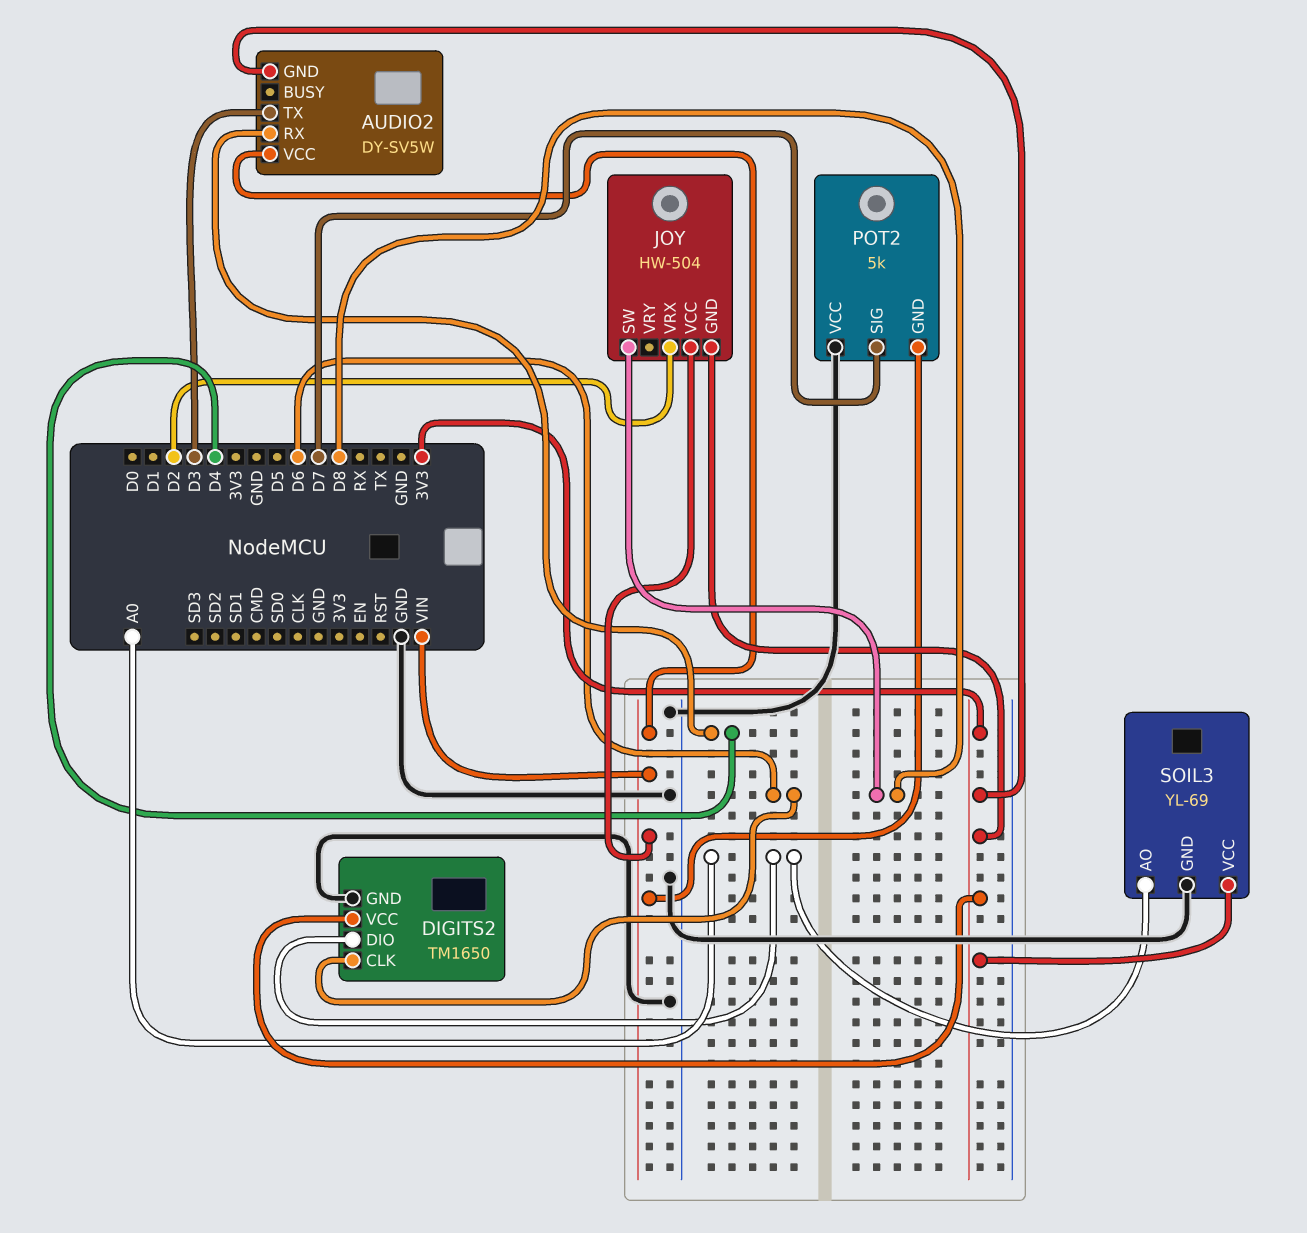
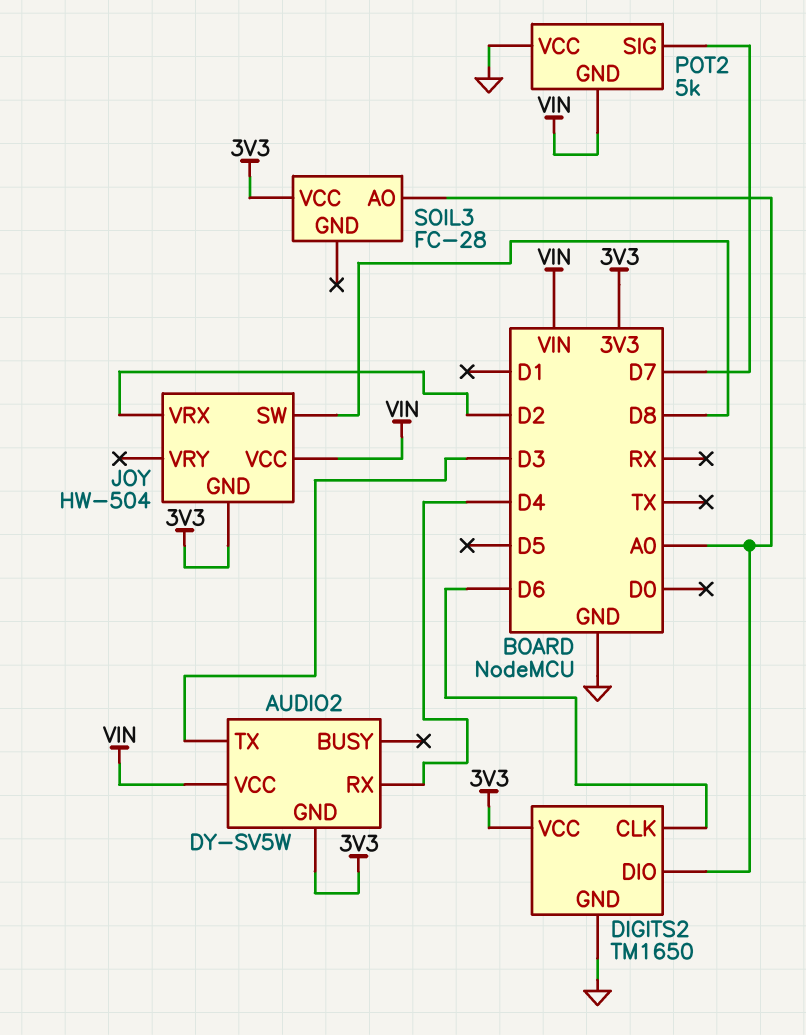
SOIL3: YL-69 -> FC-28
SOIL3 pin GND: GND -> none

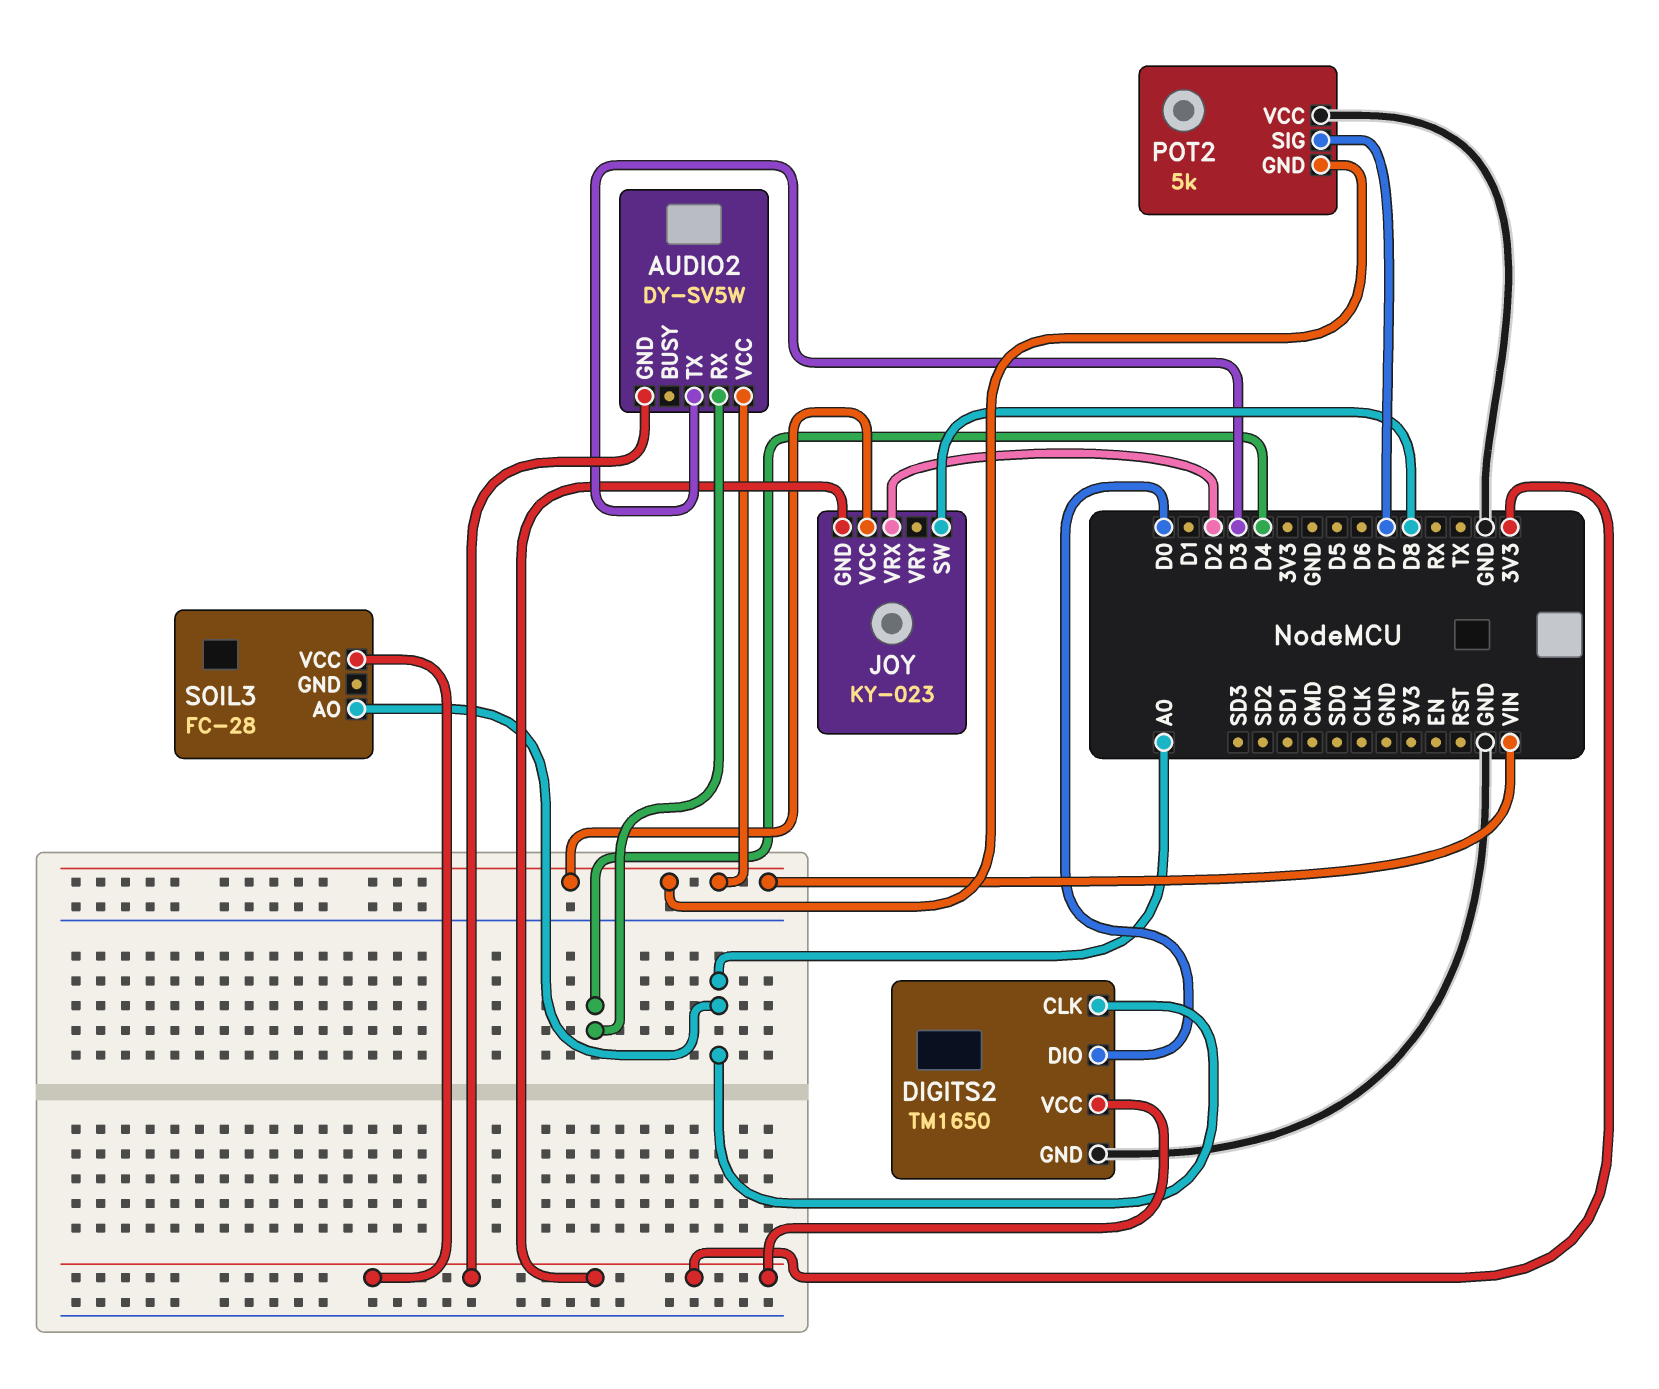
DIGITS2 pin CLK: D6 -> A0
DIGITS2 pin DIO: A0 -> D0
JOY: HW-504 -> KY-023

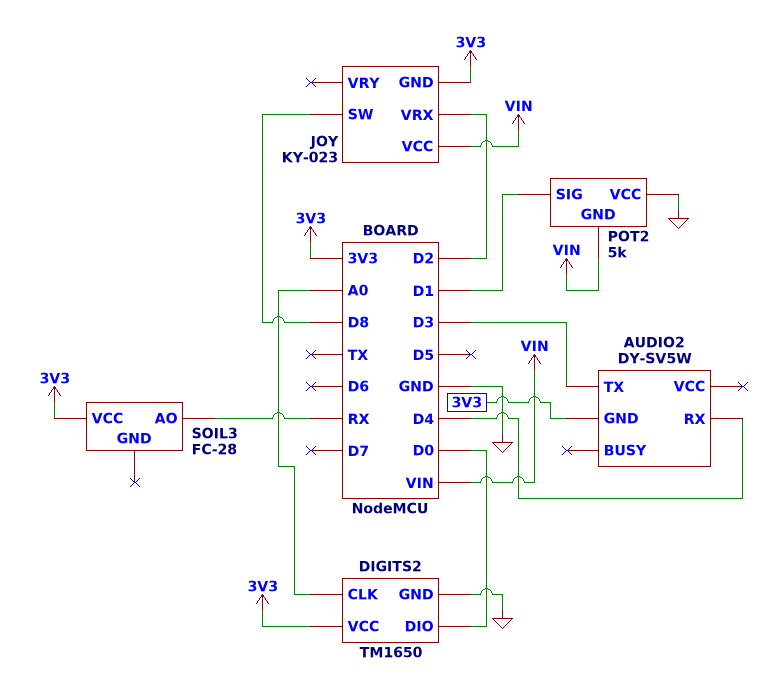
AUDIO2 pin VCC: VIN -> none
POT2 pin SIG: D7 -> D1
SOIL3 pin AO: A0 -> RX

